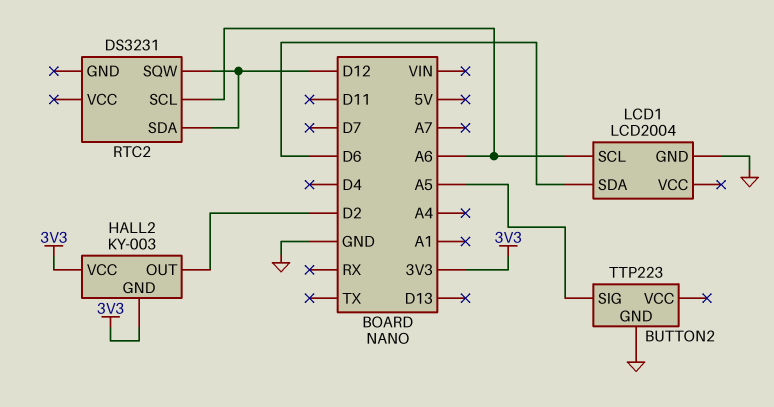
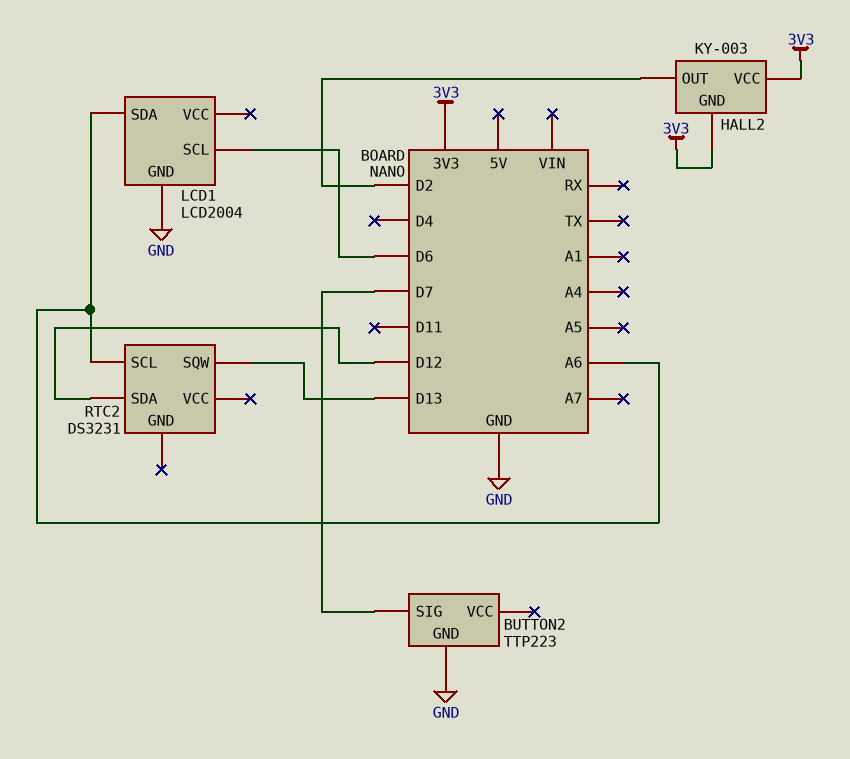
BUTTON2 pin SIG: A5 -> D7
LCD1 pin SCL: A6 -> D6
LCD1 pin SDA: D6 -> A6
RTC2 pin SQW: D12 -> D13

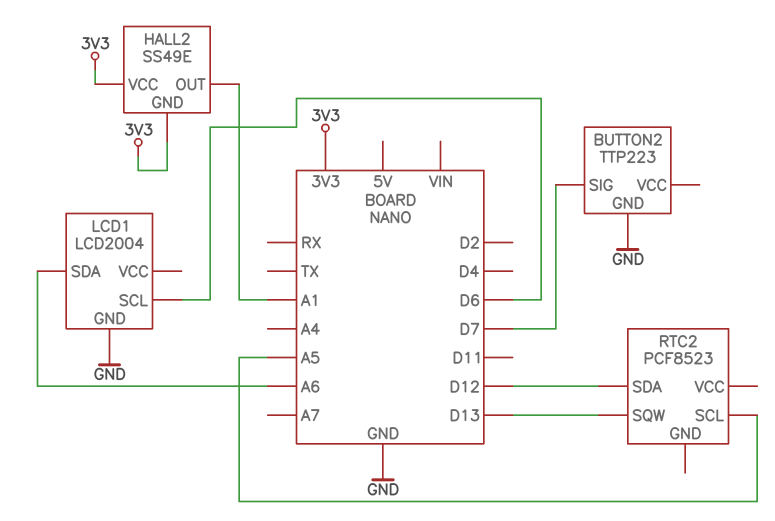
HALL2: KY-003 -> SS49E
HALL2 pin OUT: D2 -> A1
RTC2: DS3231 -> PCF8523
RTC2 pin SCL: A6 -> A5

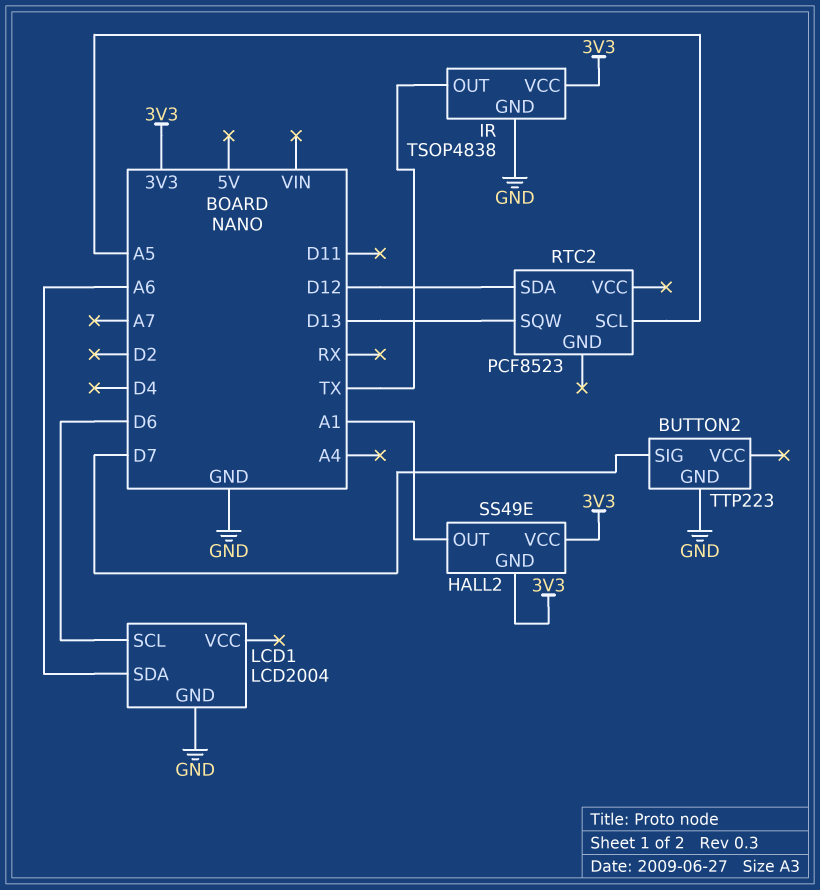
IR: none -> TSOP4838
IR pin GND: none -> GND
IR pin OUT: none -> TX
IR pin VCC: none -> 3V3

